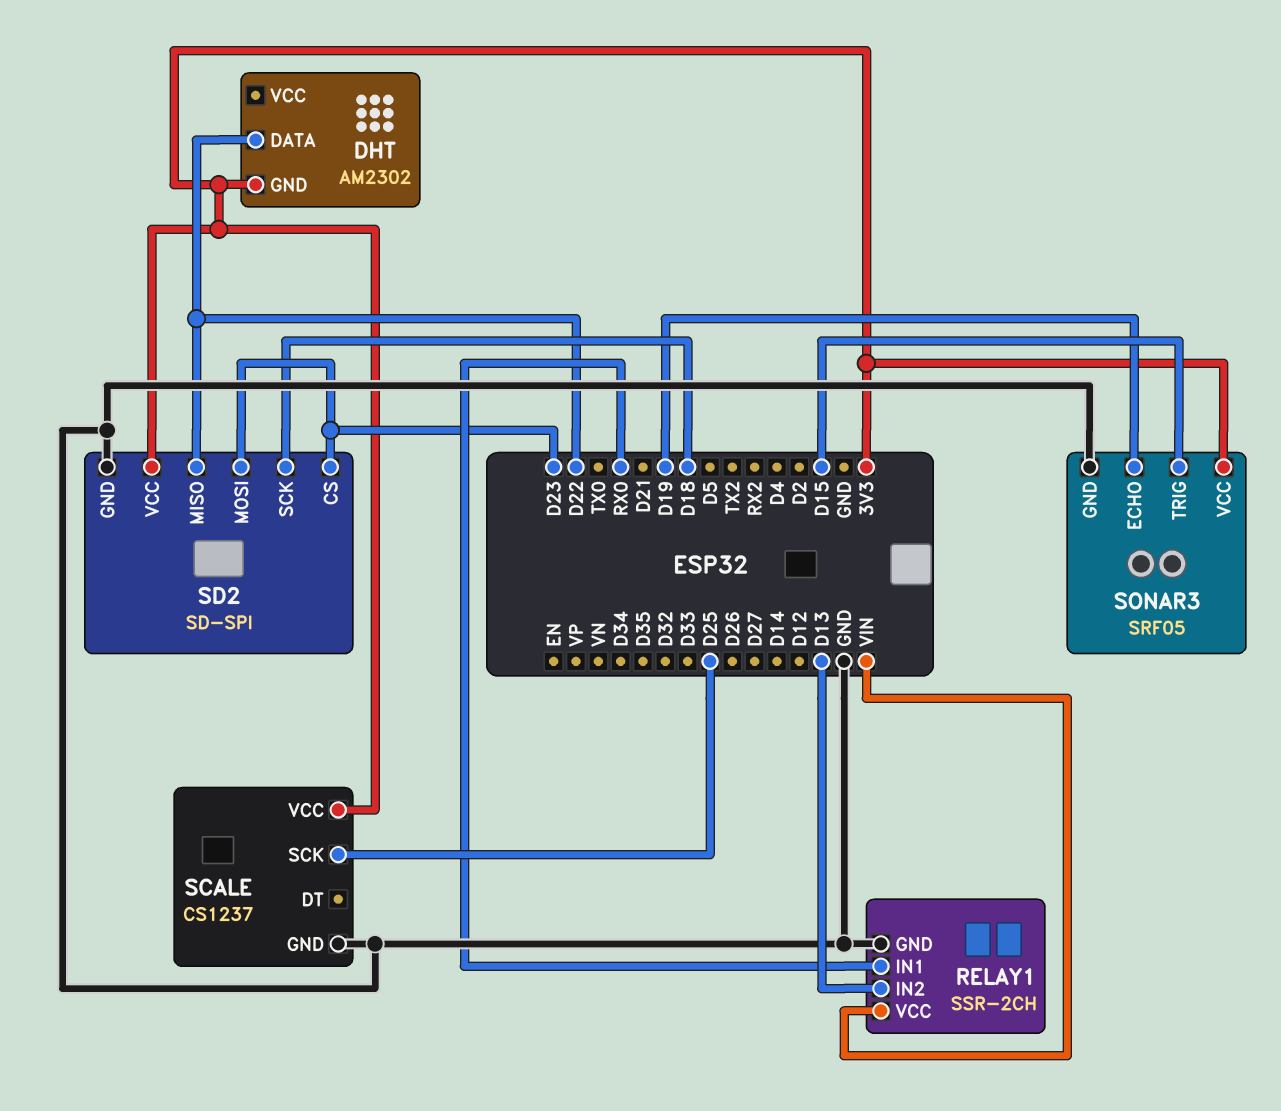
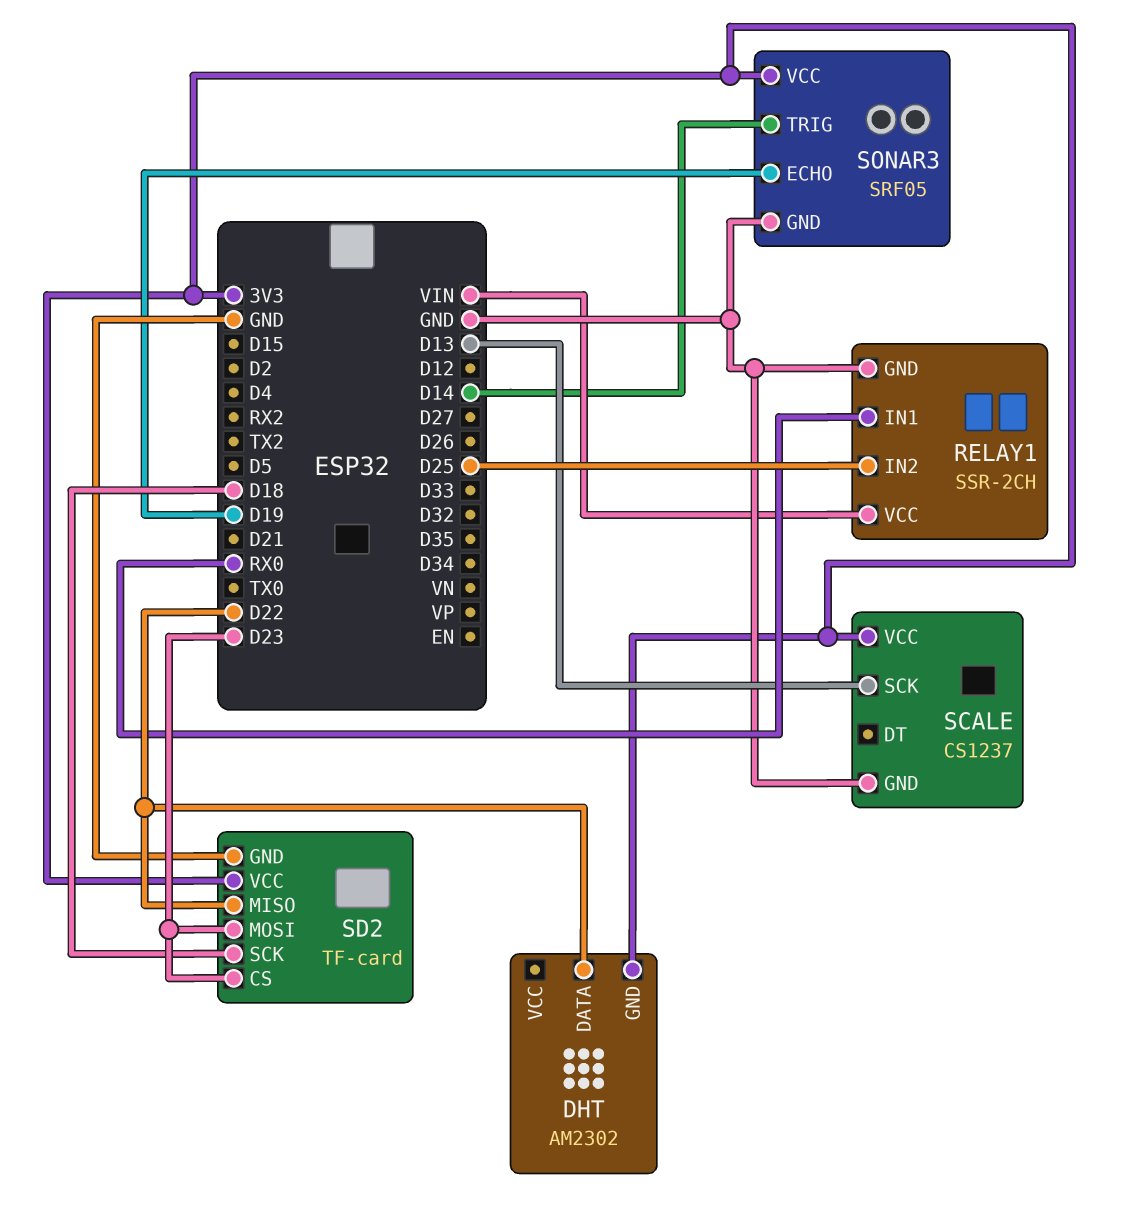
RELAY1 pin IN2: D13 -> D25
SCALE pin SCK: D25 -> D13
SD2: SD-SPI -> TF-card
SONAR3 pin TRIG: D15 -> D14

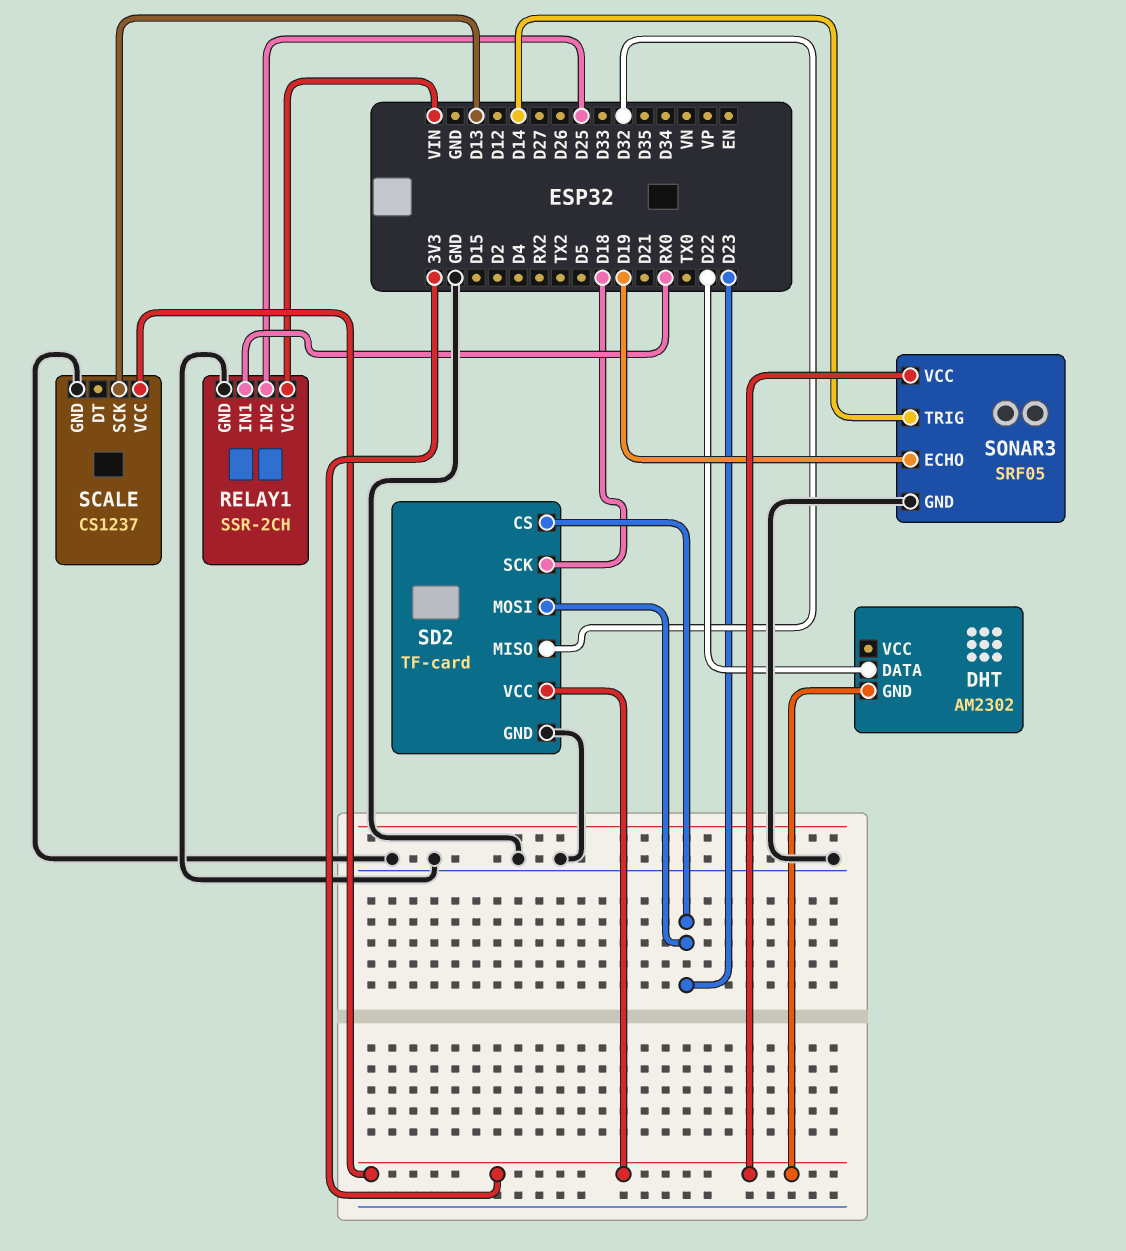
SD2 pin MISO: D22 -> D32

